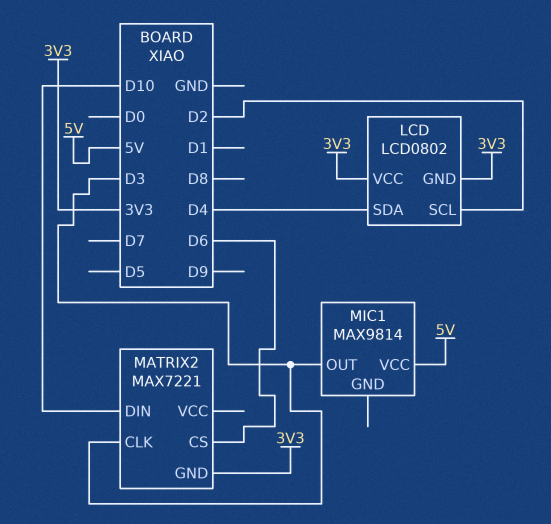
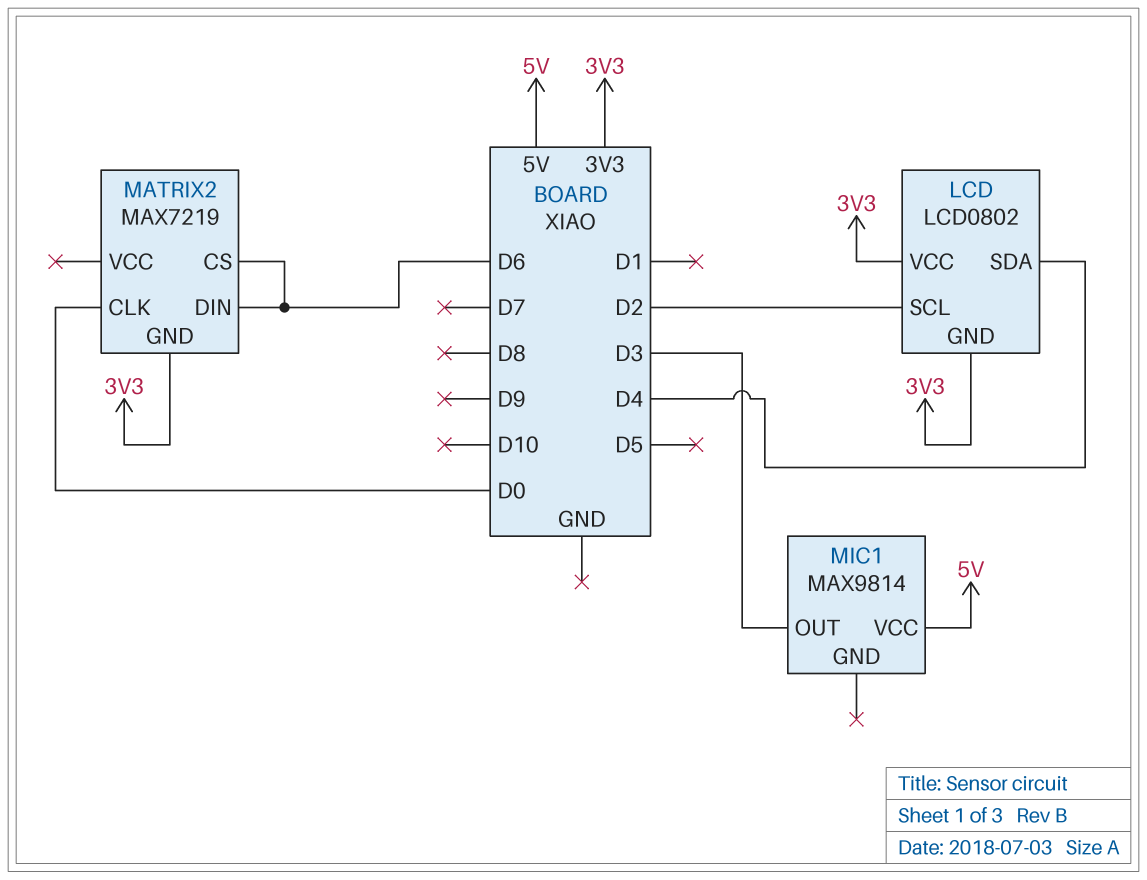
MATRIX2: MAX7221 -> MAX7219
MATRIX2 pin CLK: D3 -> D0
MATRIX2 pin DIN: D10 -> D6

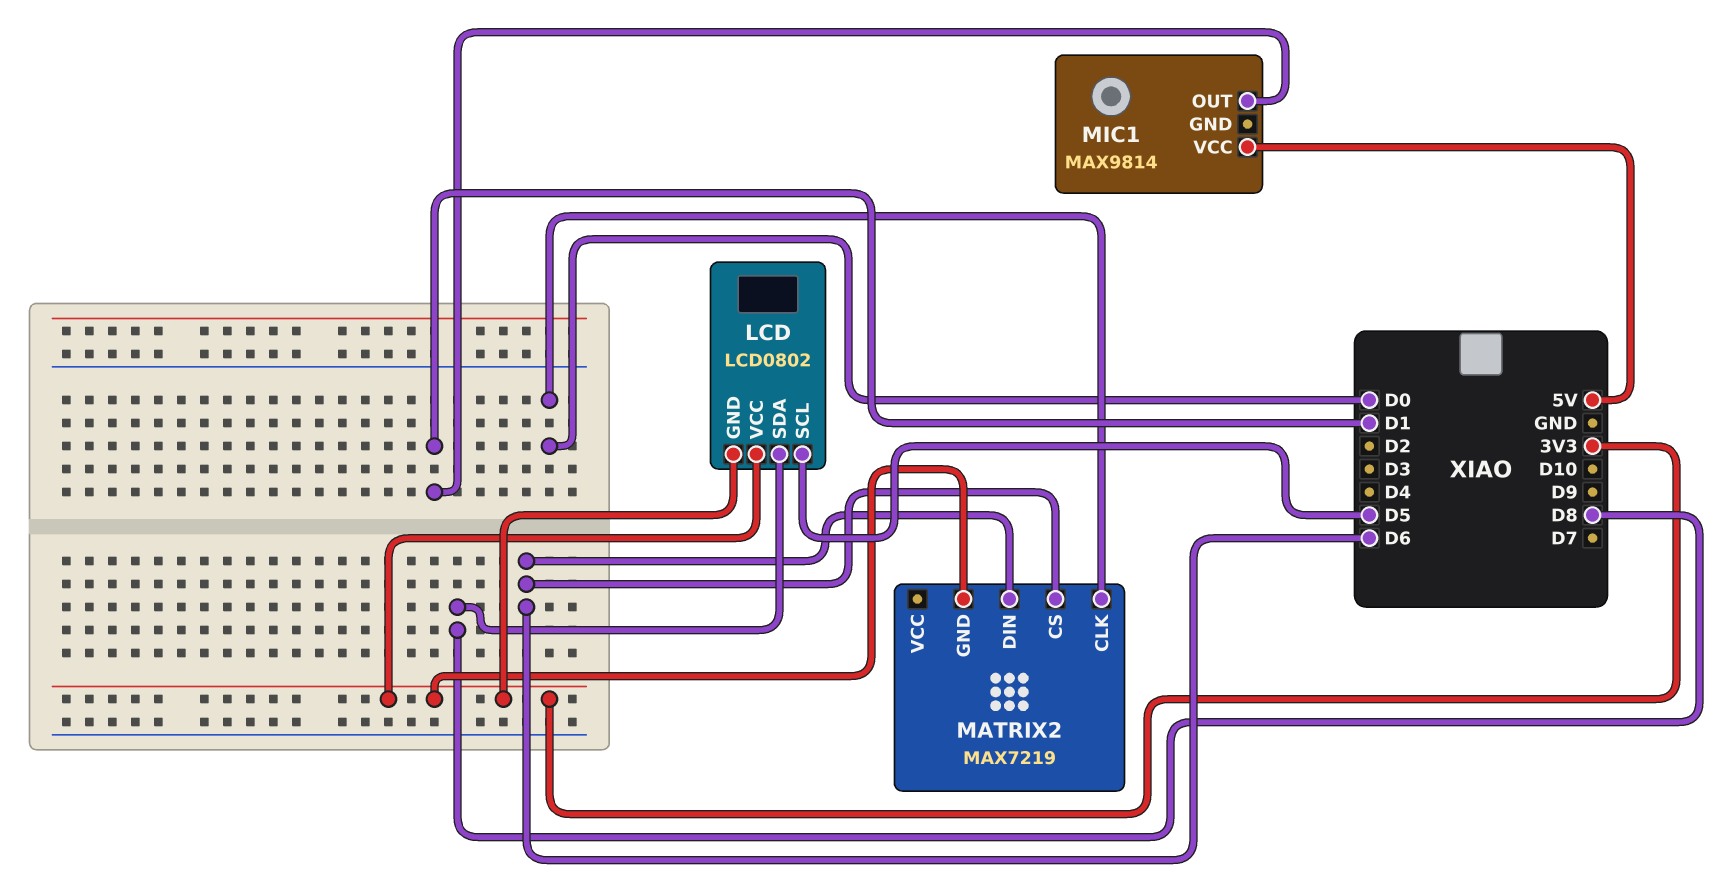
LCD pin SCL: D2 -> D5
LCD pin SDA: D4 -> D8
MIC1 pin OUT: D3 -> D1

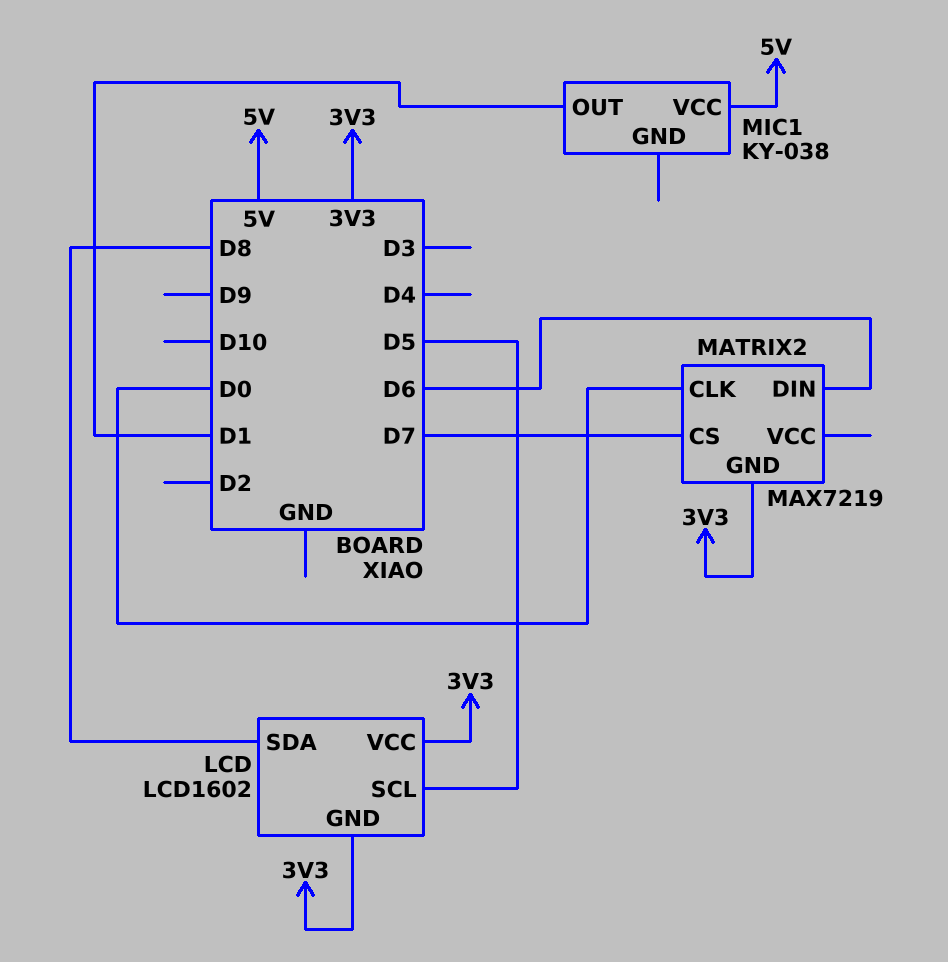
LCD: LCD0802 -> LCD1602
MATRIX2 pin CS: D6 -> D7
MIC1: MAX9814 -> KY-038

